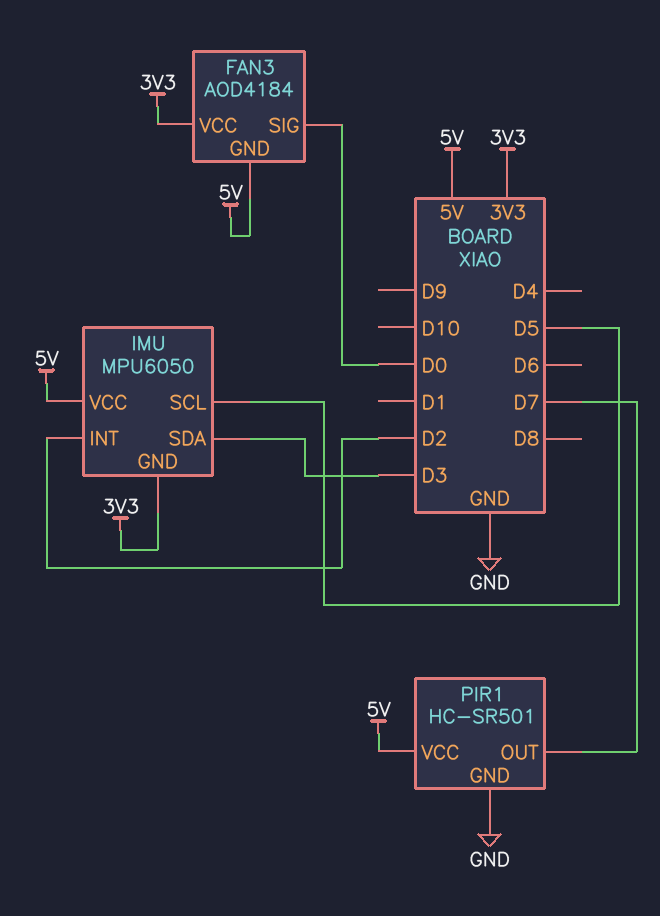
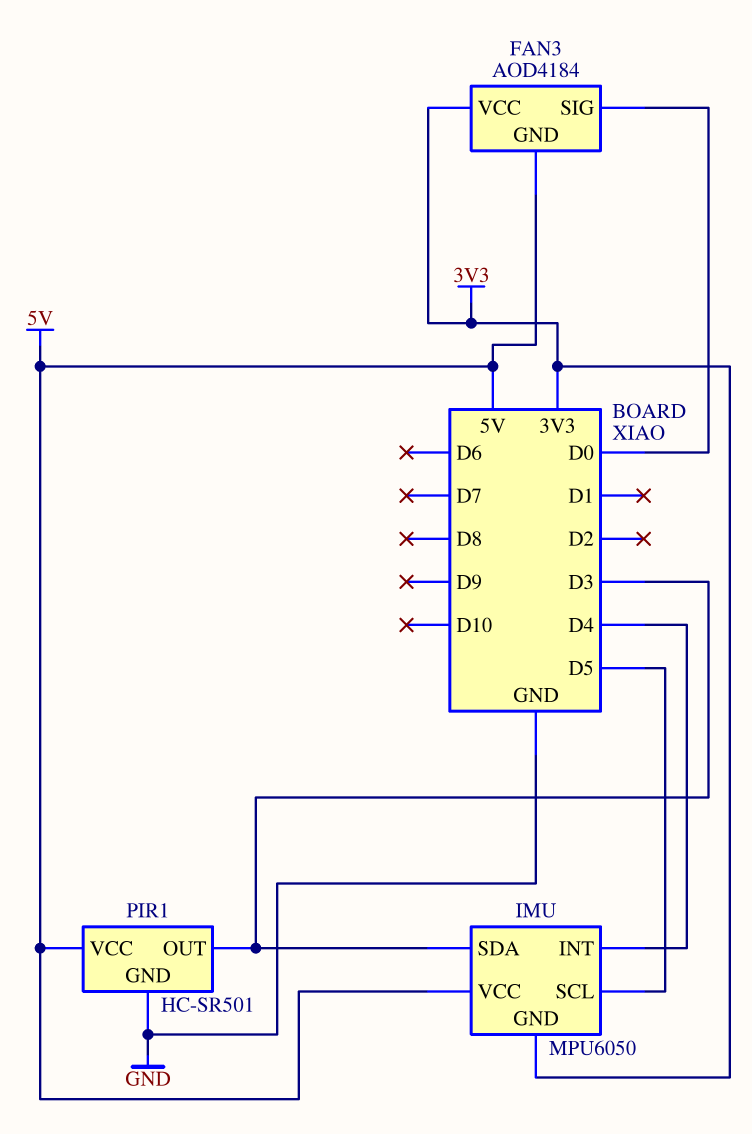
IMU pin INT: D2 -> D4
PIR1 pin OUT: D7 -> D3

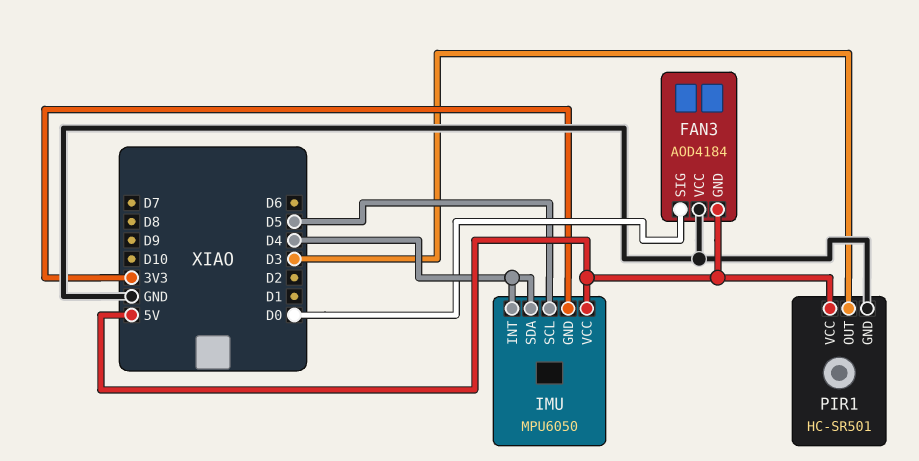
FAN3 pin VCC: 3V3 -> GND
IMU pin SDA: D3 -> D4

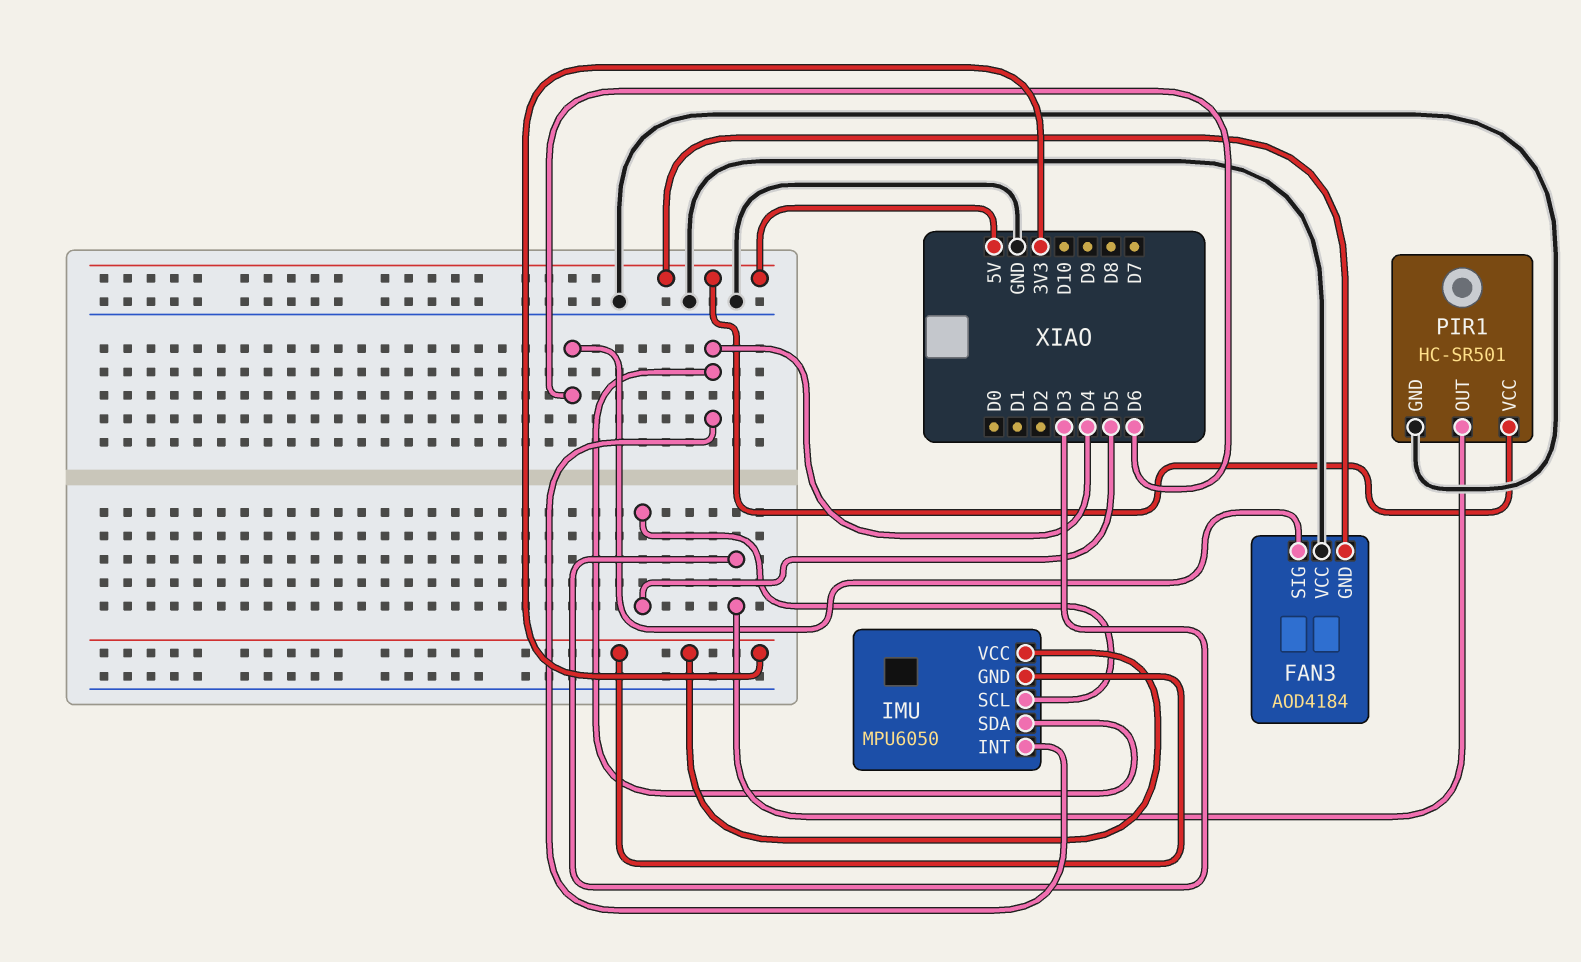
FAN3 pin SIG: D0 -> D6
IMU pin VCC: 5V -> 3V3

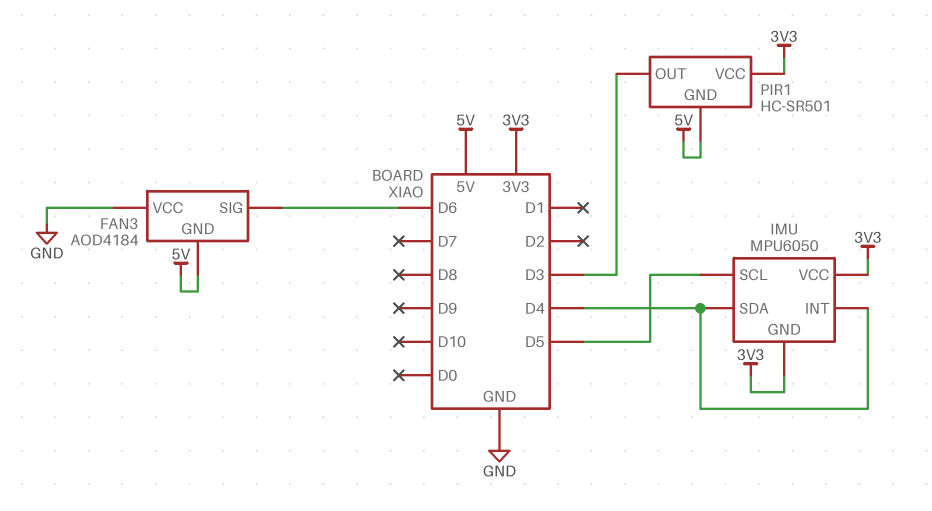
PIR1 pin GND: GND -> 5V
PIR1 pin VCC: 5V -> 3V3

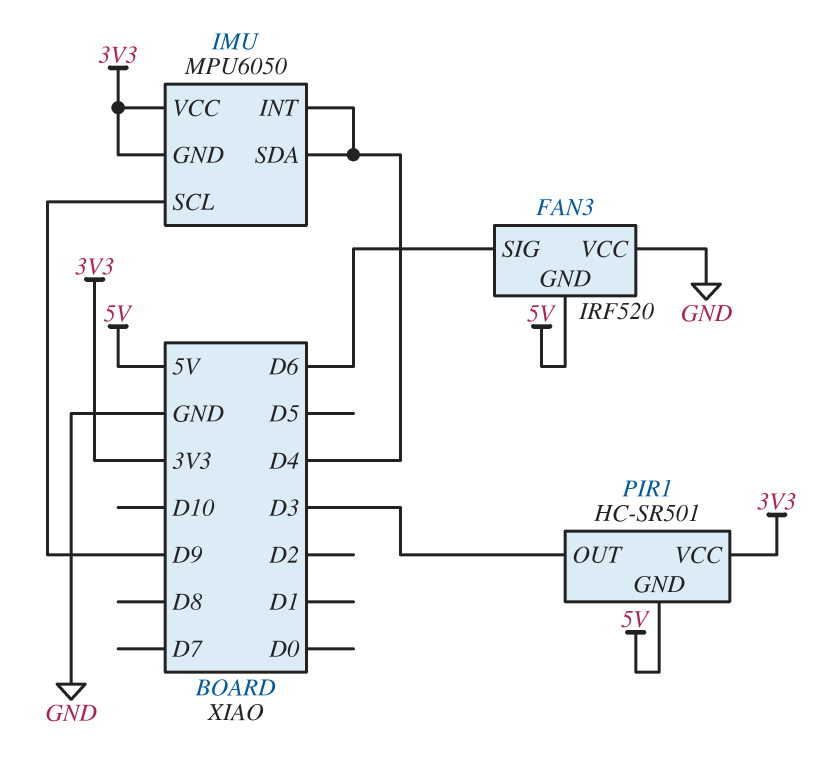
FAN3: AOD4184 -> IRF520
IMU pin SCL: D5 -> D9

